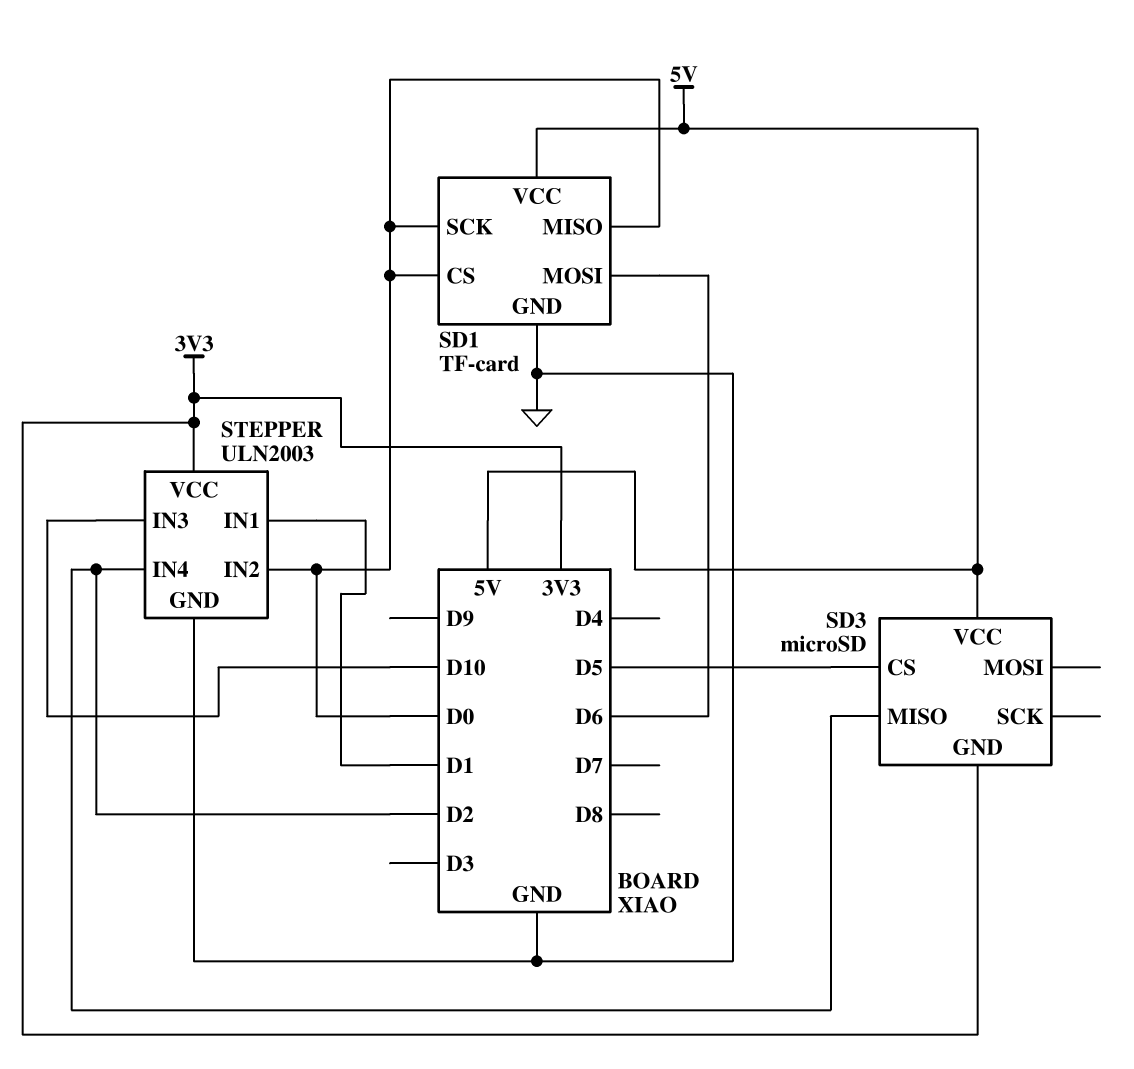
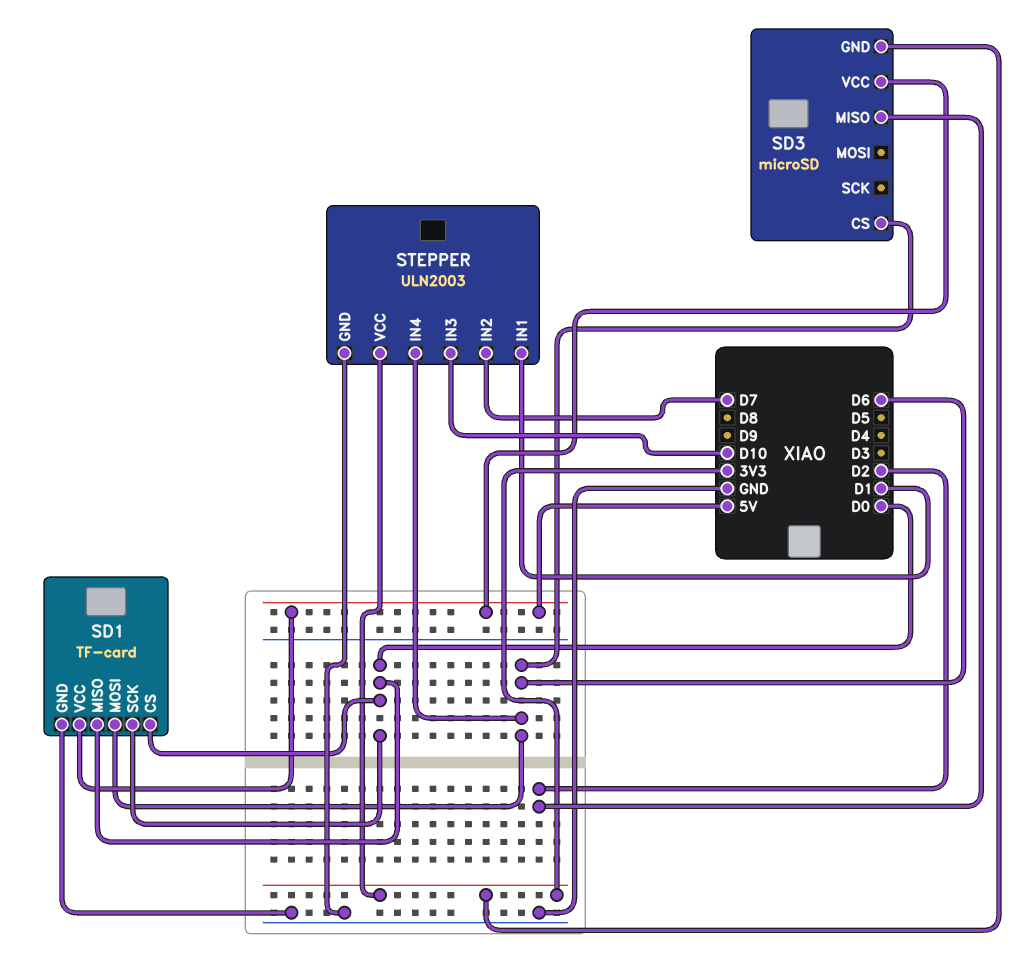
SD3 pin CS: D5 -> D6
STEPPER pin IN2: D0 -> D7
STEPPER pin IN4: D2 -> D6

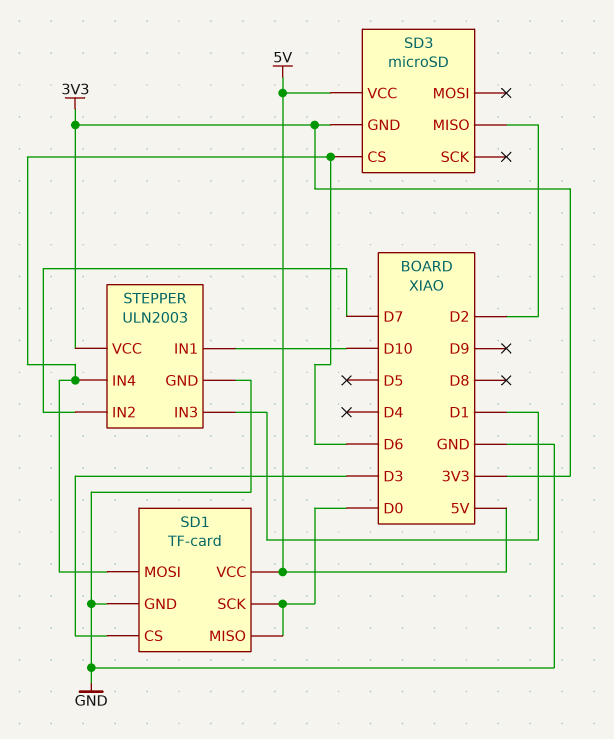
SD1 pin CS: D0 -> D3
STEPPER pin IN1: D1 -> D10
STEPPER pin IN3: D10 -> D1

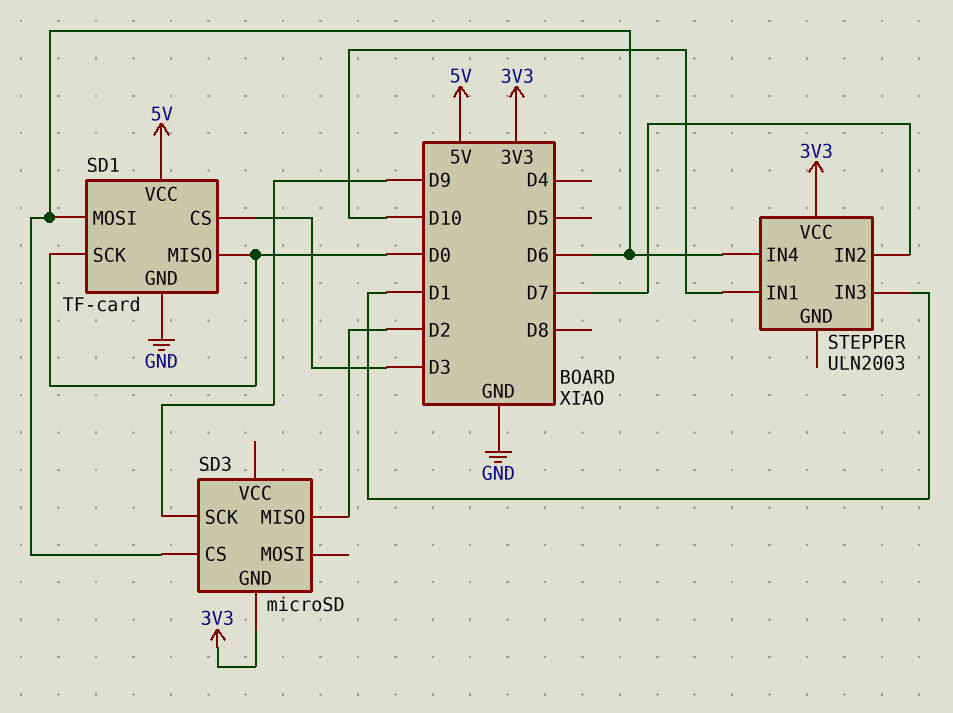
SD3 pin SCK: none -> D9
SD3 pin VCC: 5V -> none
STEPPER pin GND: GND -> none

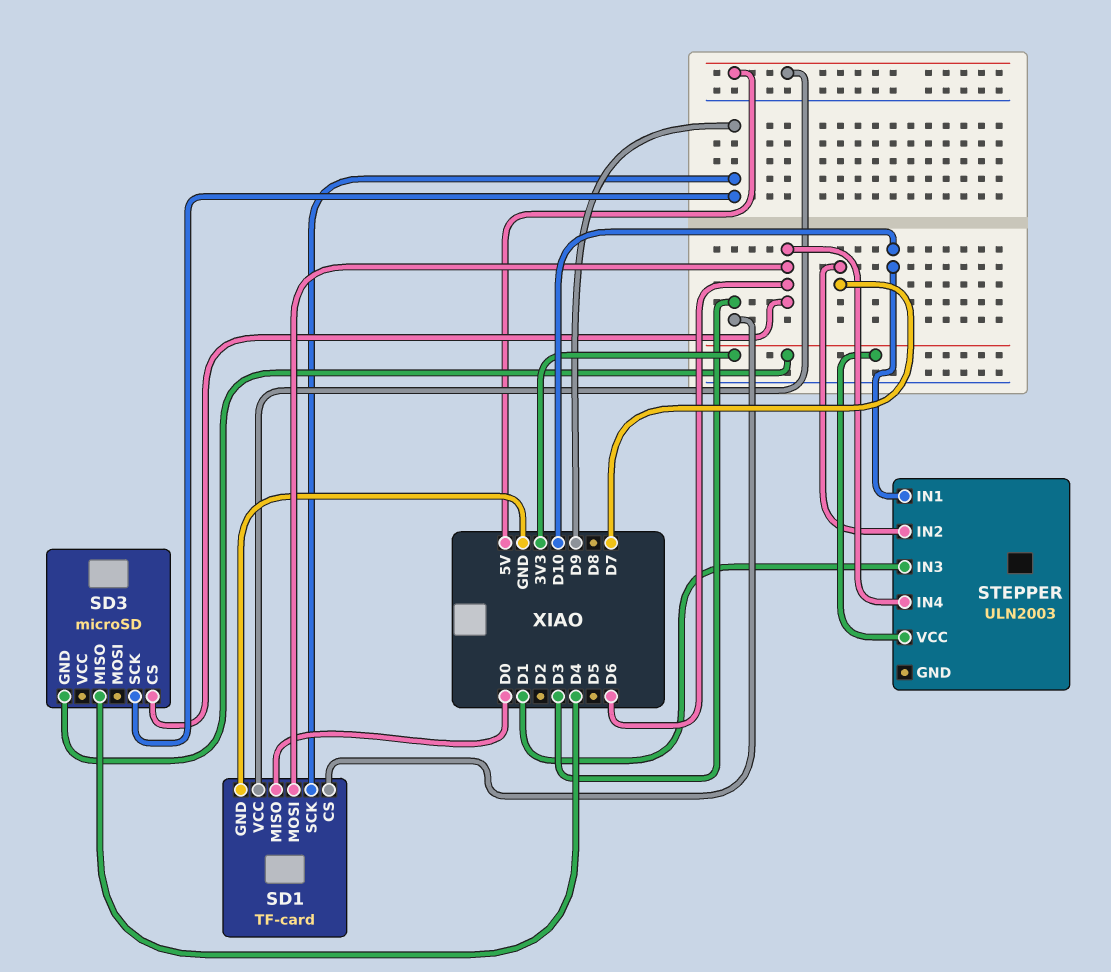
SD1 pin SCK: D0 -> D9
SD3 pin MISO: D2 -> D4

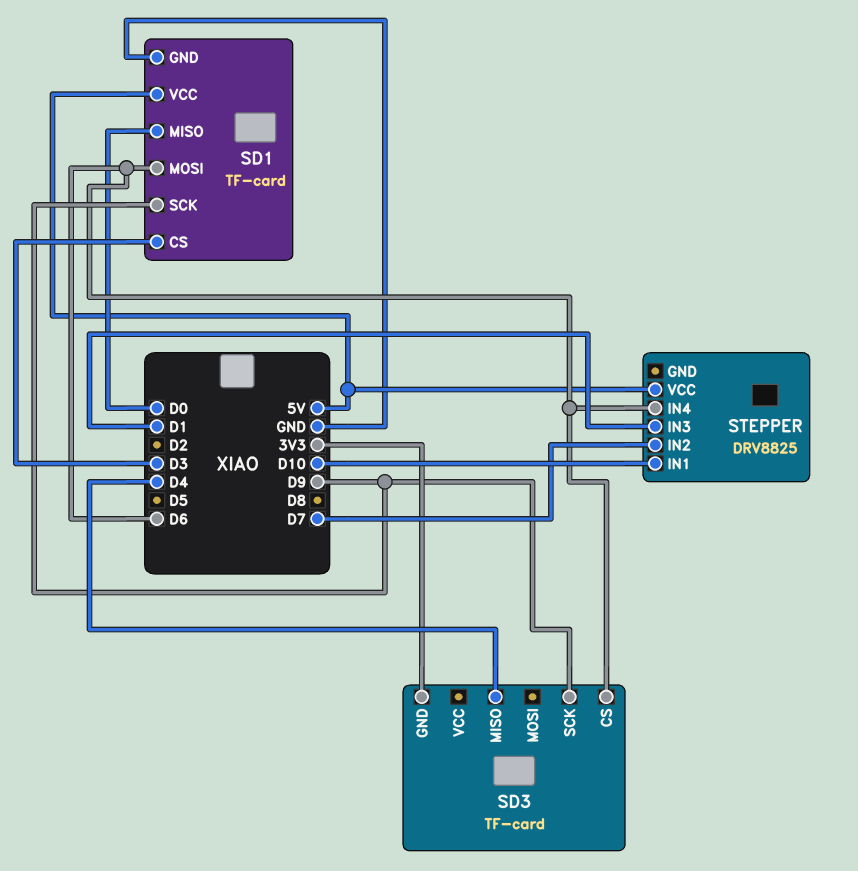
SD3: microSD -> TF-card
STEPPER: ULN2003 -> DRV8825
STEPPER pin VCC: 3V3 -> 5V

